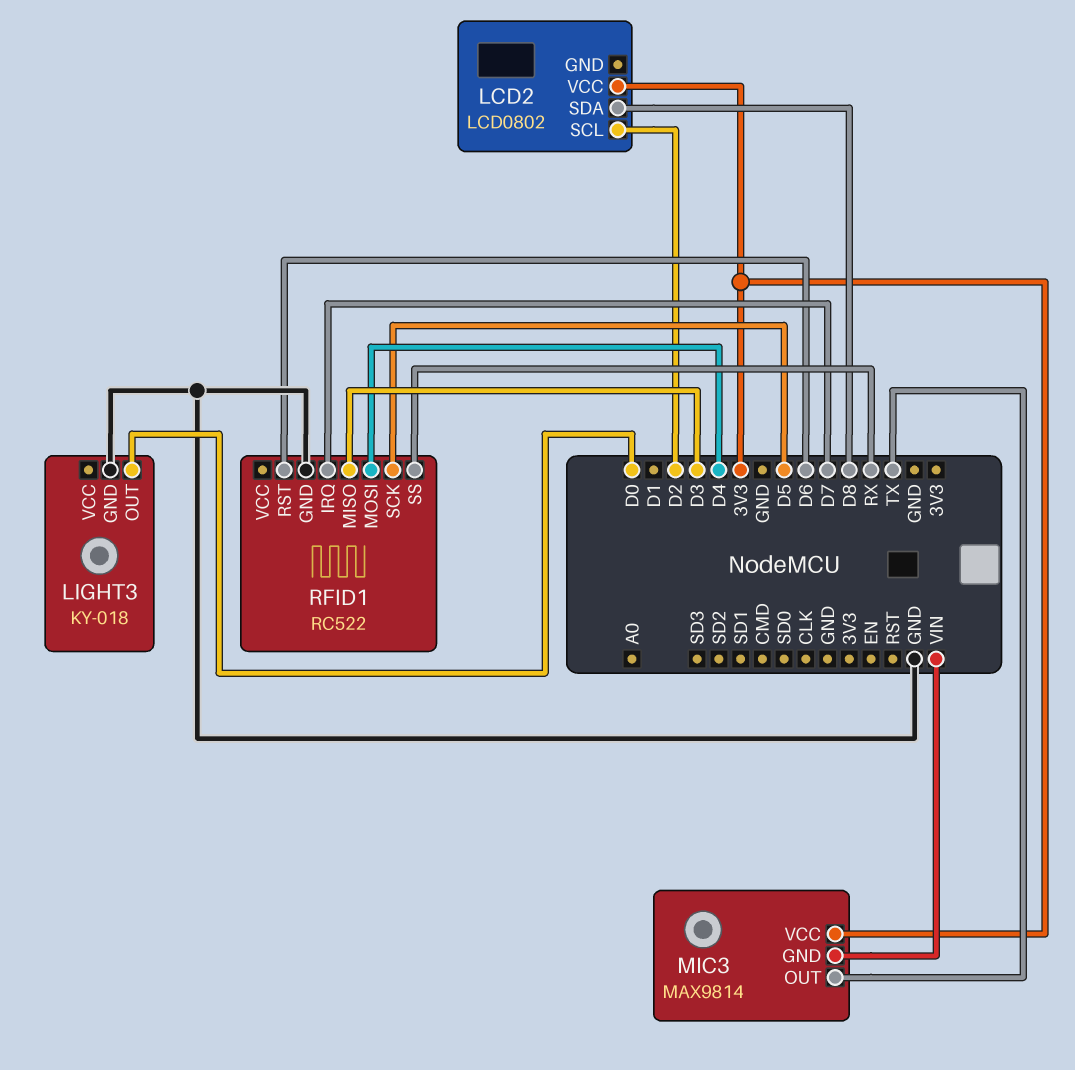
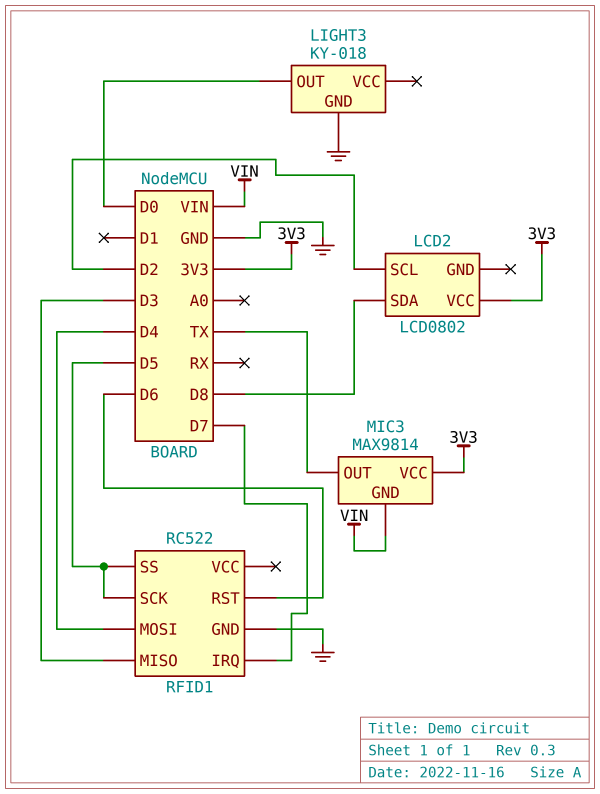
RFID1 pin SS: RX -> D5

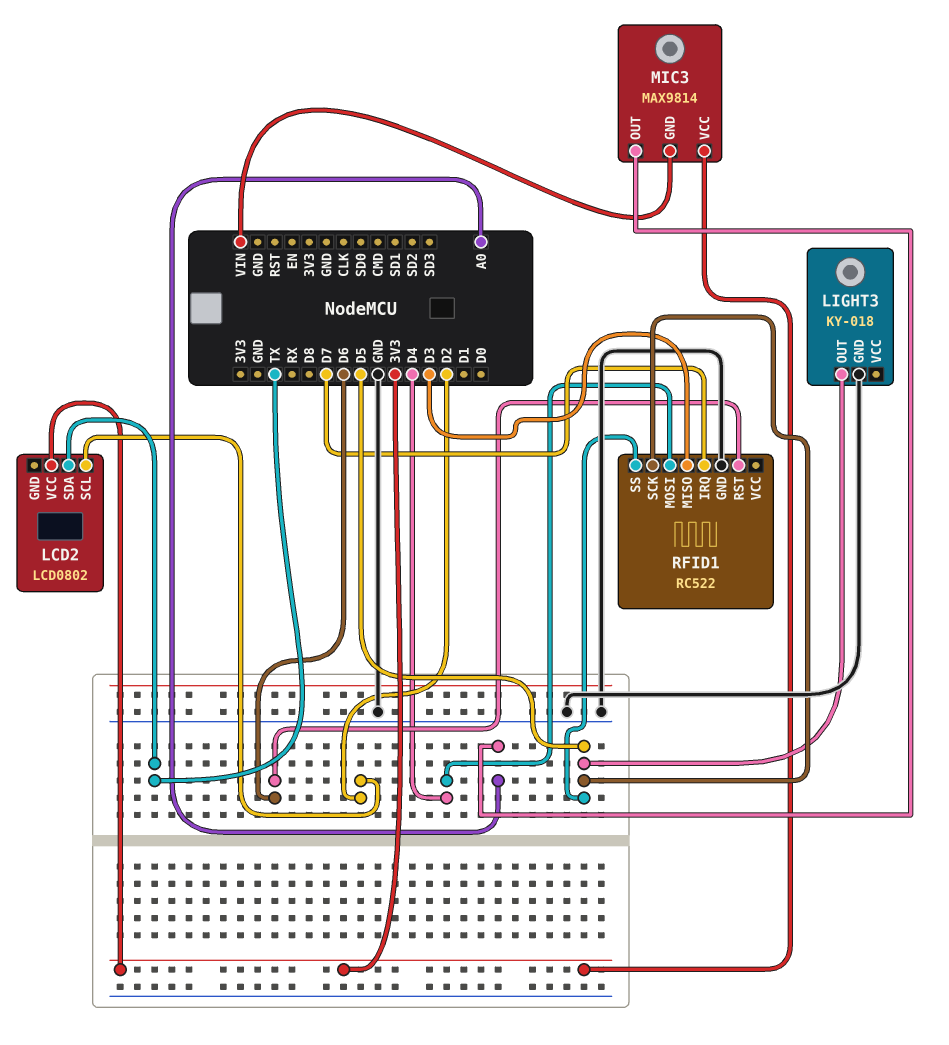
LCD2 pin SDA: D8 -> TX
LIGHT3 pin OUT: D0 -> D5
MIC3 pin OUT: TX -> A0

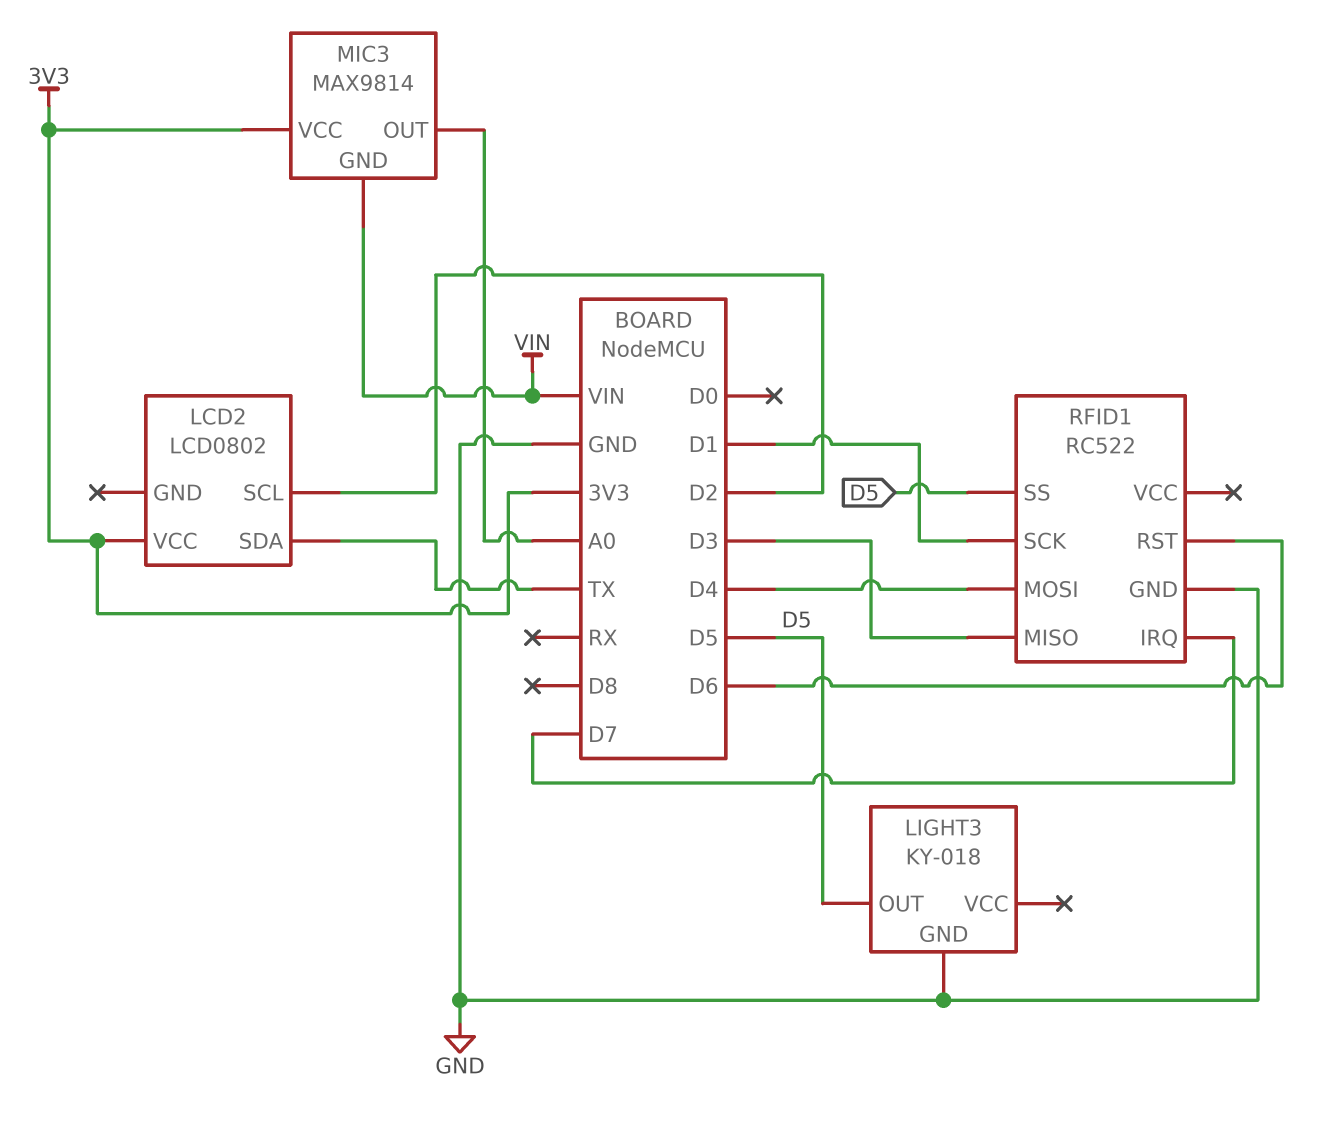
RFID1 pin SCK: D5 -> D1

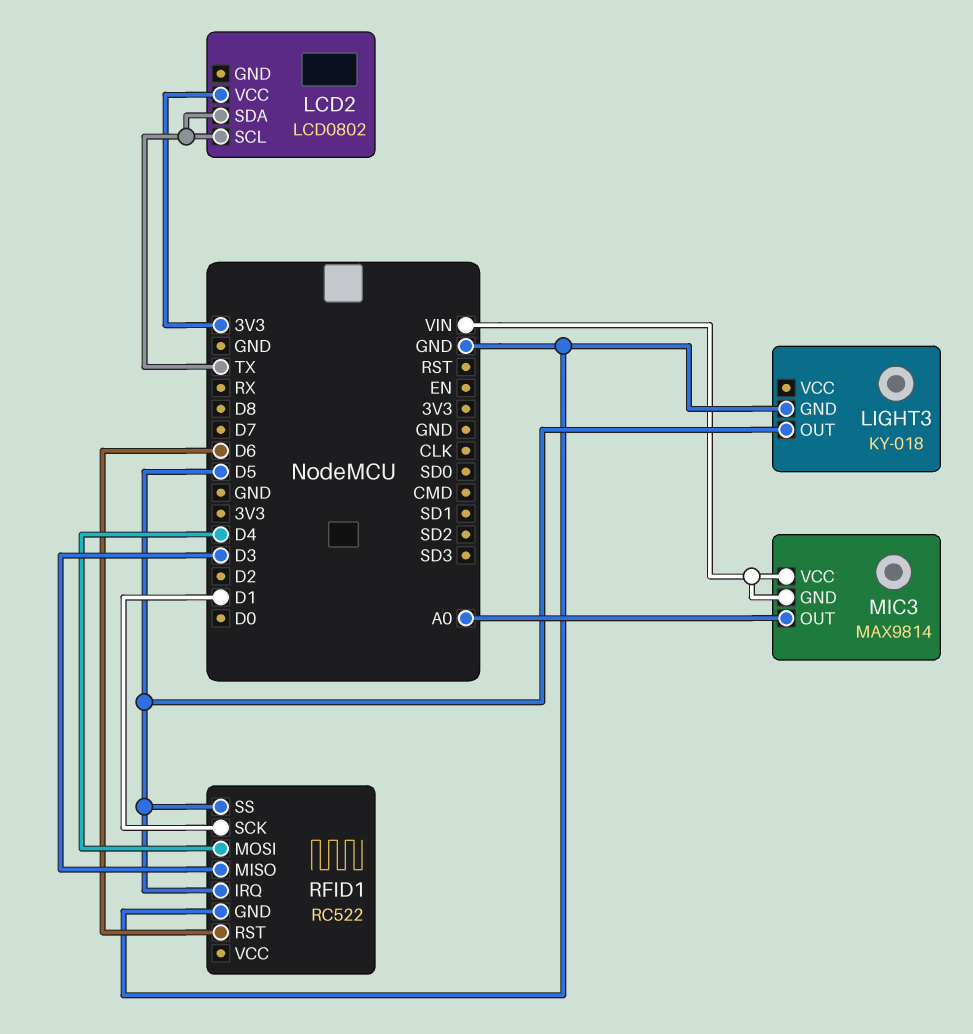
LCD2 pin SCL: D2 -> TX
MIC3 pin VCC: 3V3 -> VIN
RFID1 pin IRQ: D7 -> D5

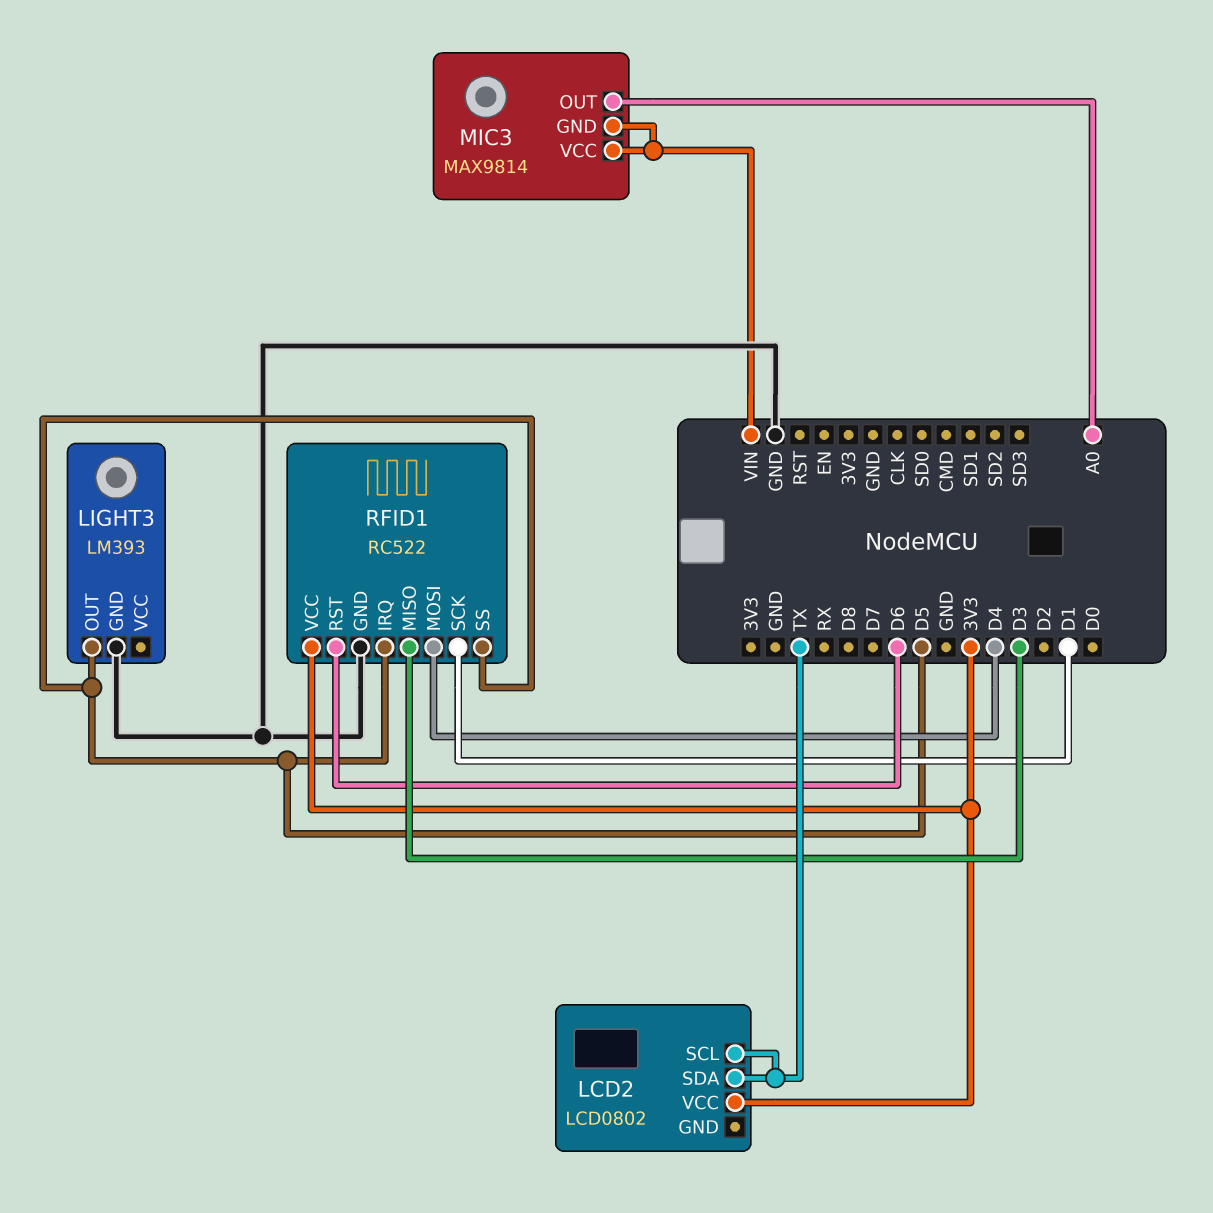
LIGHT3: KY-018 -> LM393
RFID1 pin VCC: none -> 3V3

